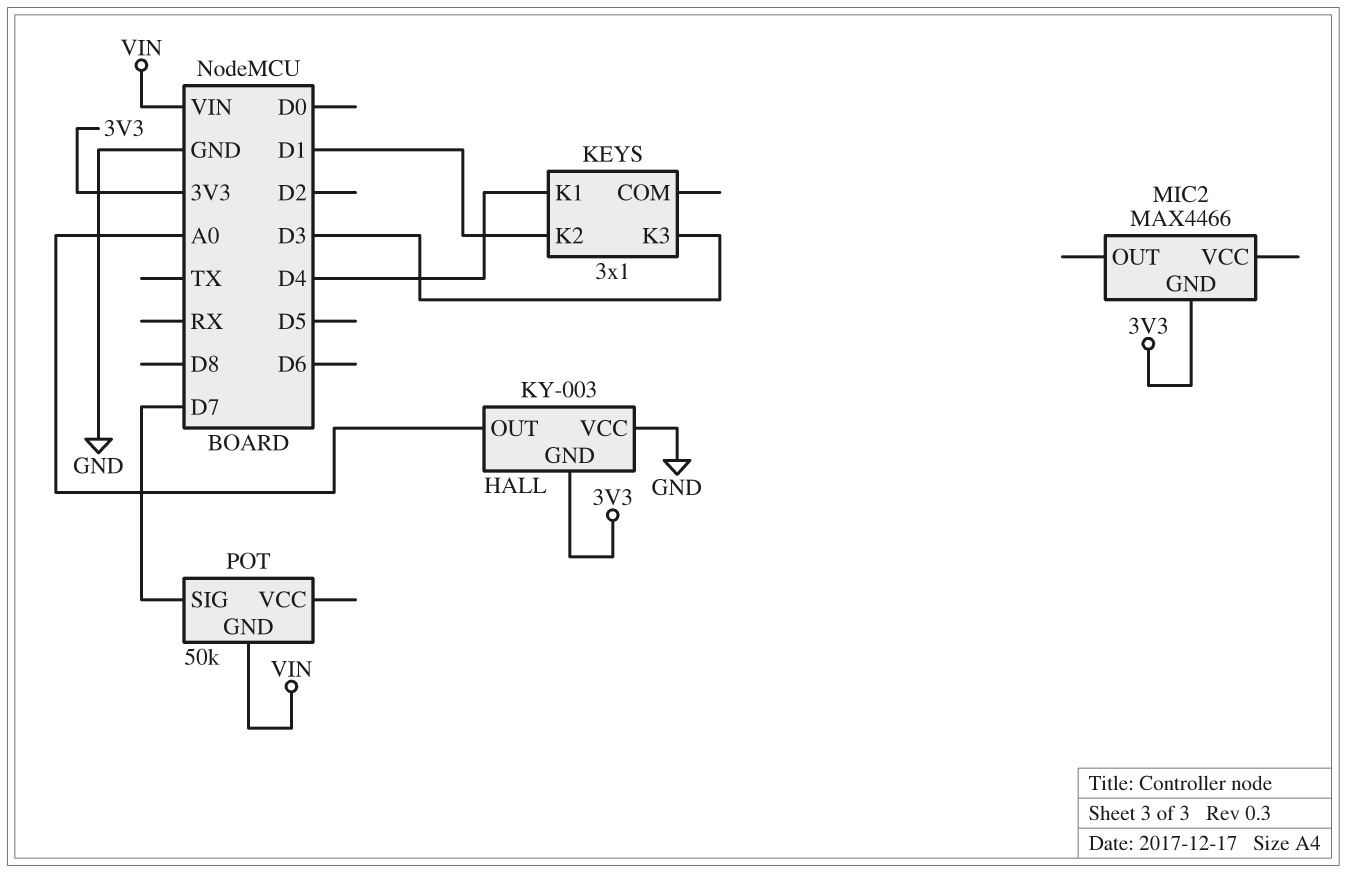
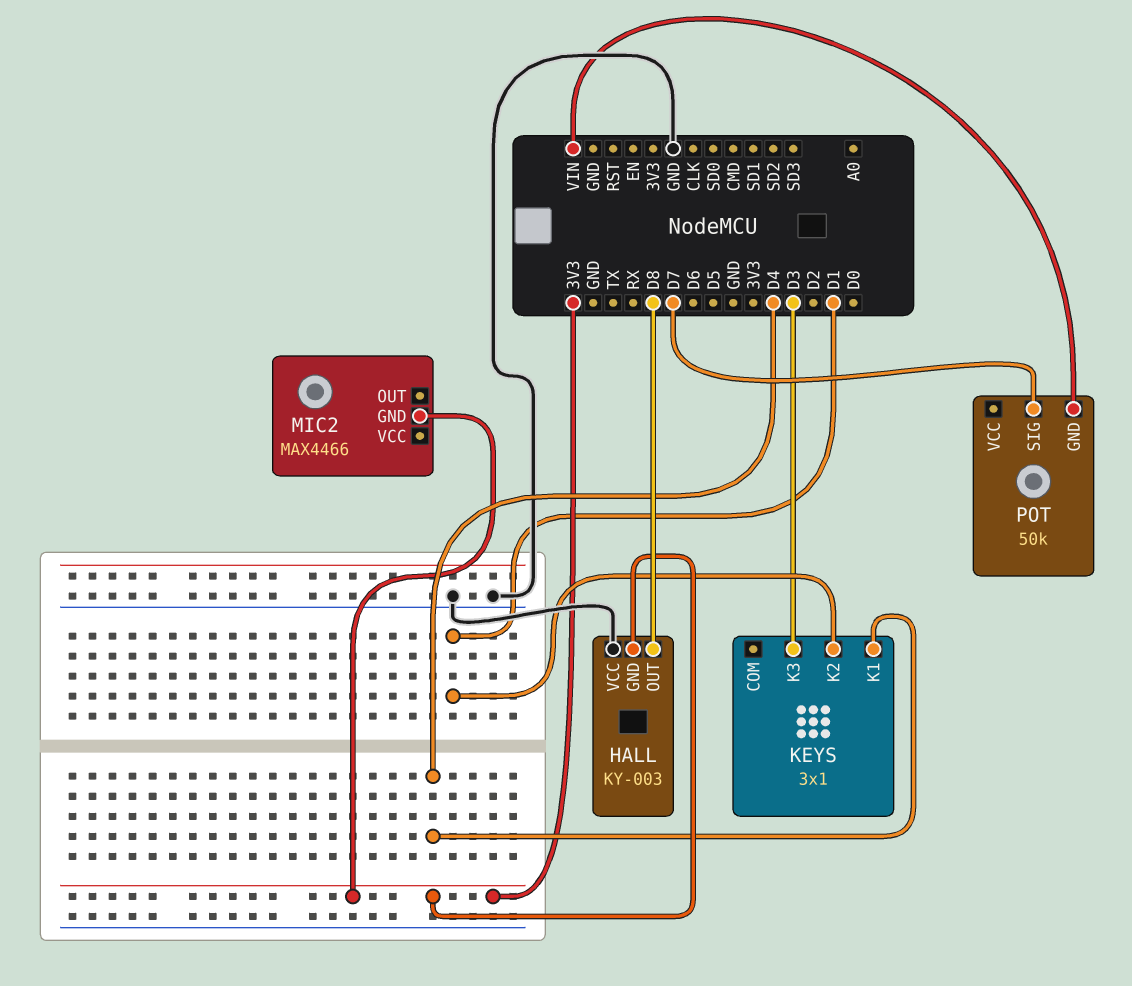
HALL pin OUT: A0 -> D8

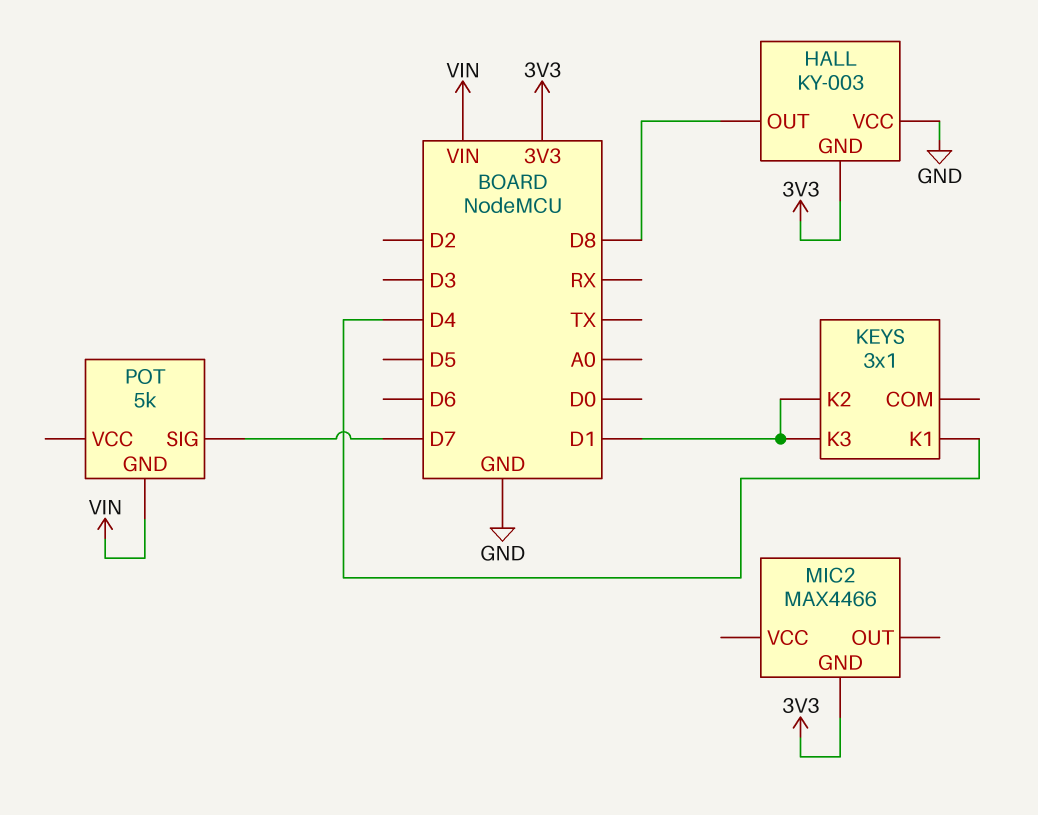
KEYS pin K3: D3 -> D1
POT: 50k -> 5k

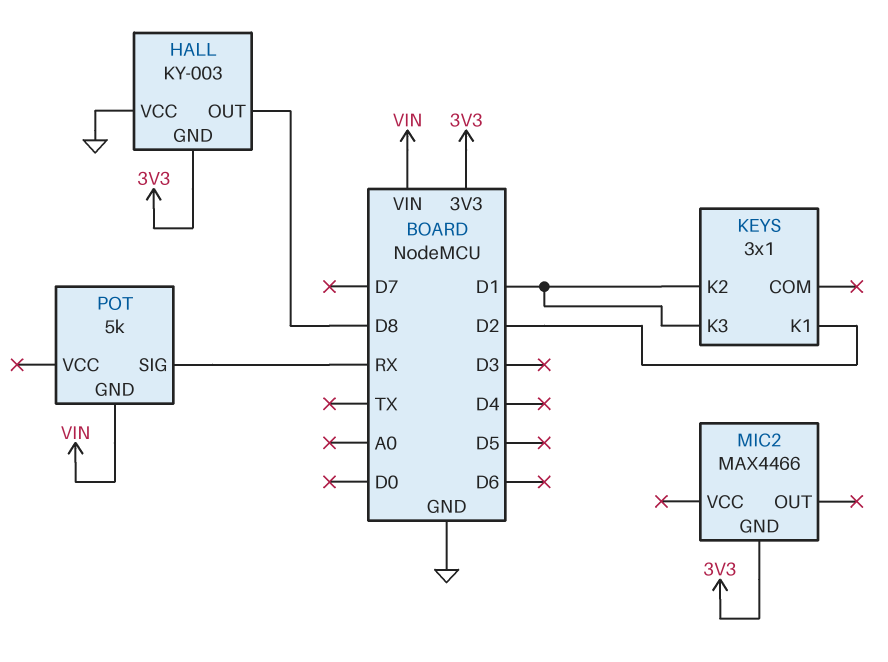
KEYS pin K1: D4 -> D2
POT pin SIG: D7 -> RX

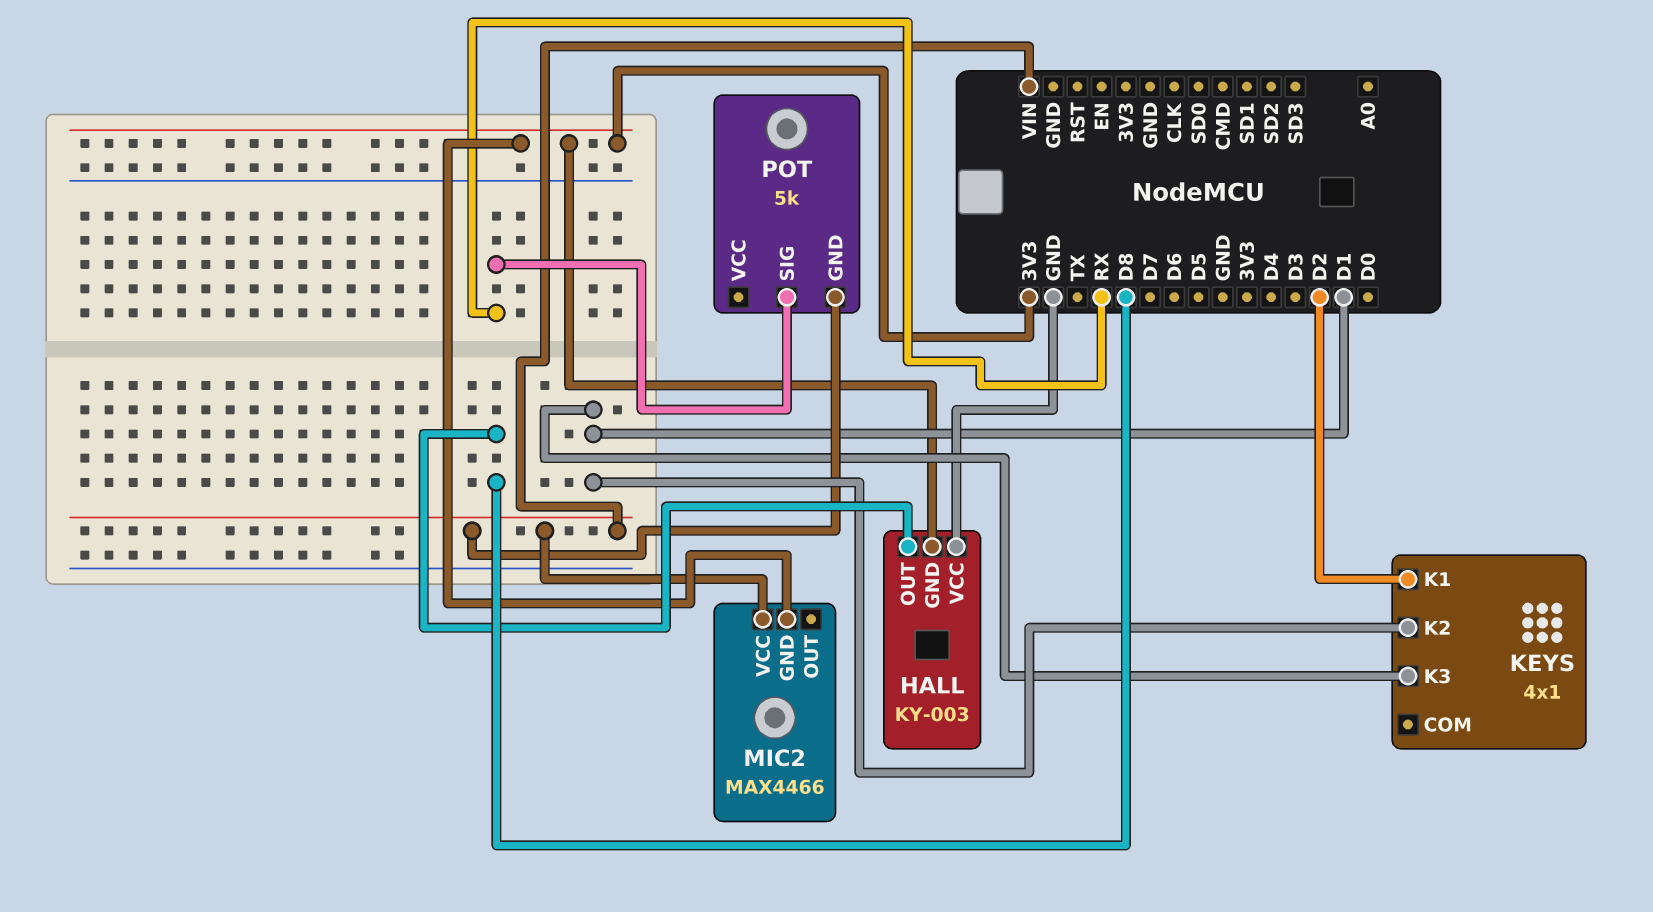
KEYS: 3x1 -> 4x1
MIC2 pin VCC: none -> VIN

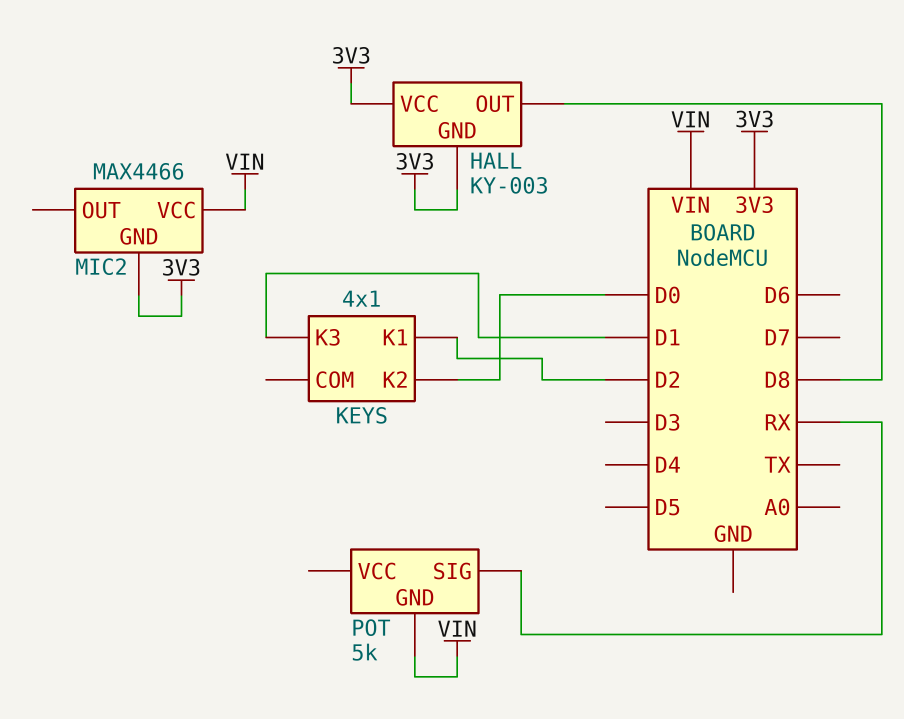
HALL pin VCC: GND -> 3V3
KEYS pin K2: D1 -> D0

